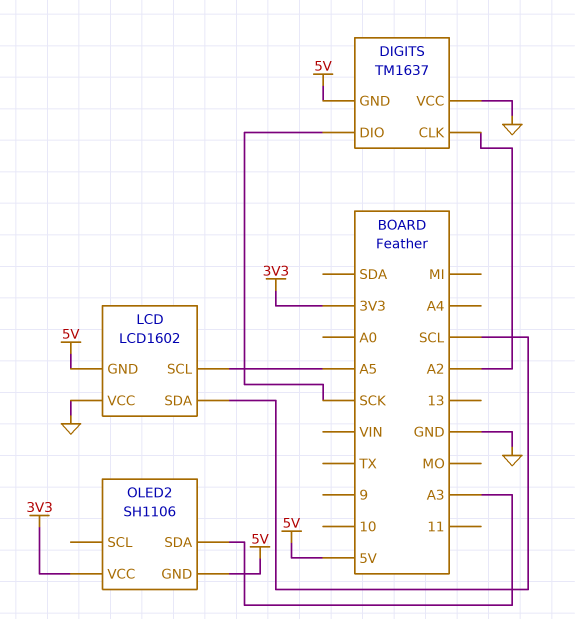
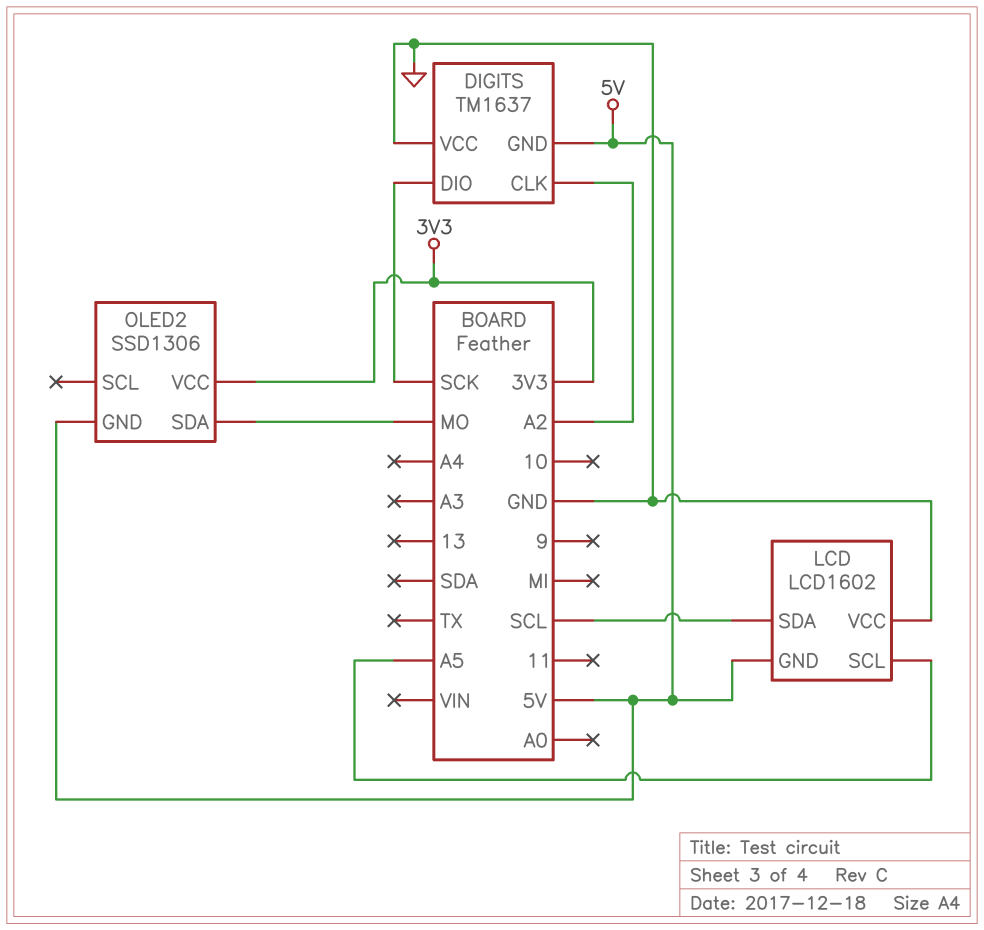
OLED2: SH1106 -> SSD1306
OLED2 pin SDA: A3 -> MO

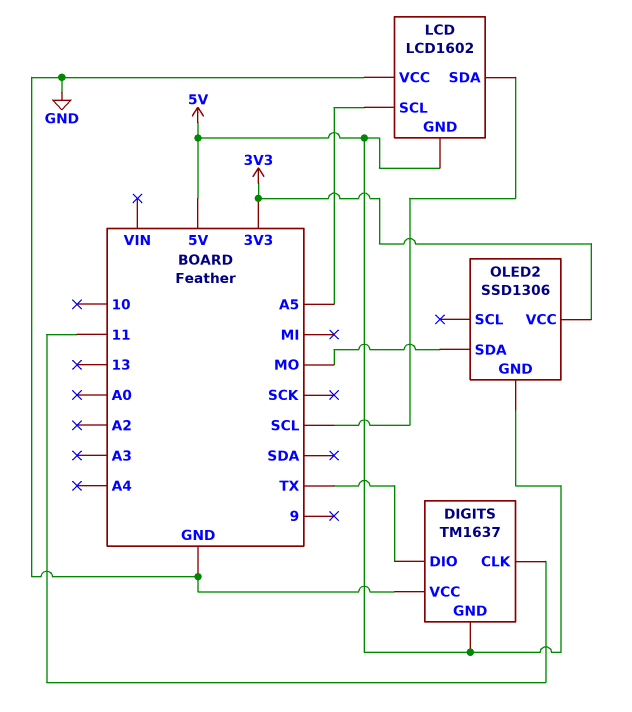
DIGITS pin CLK: A2 -> 11
DIGITS pin DIO: SCK -> TX

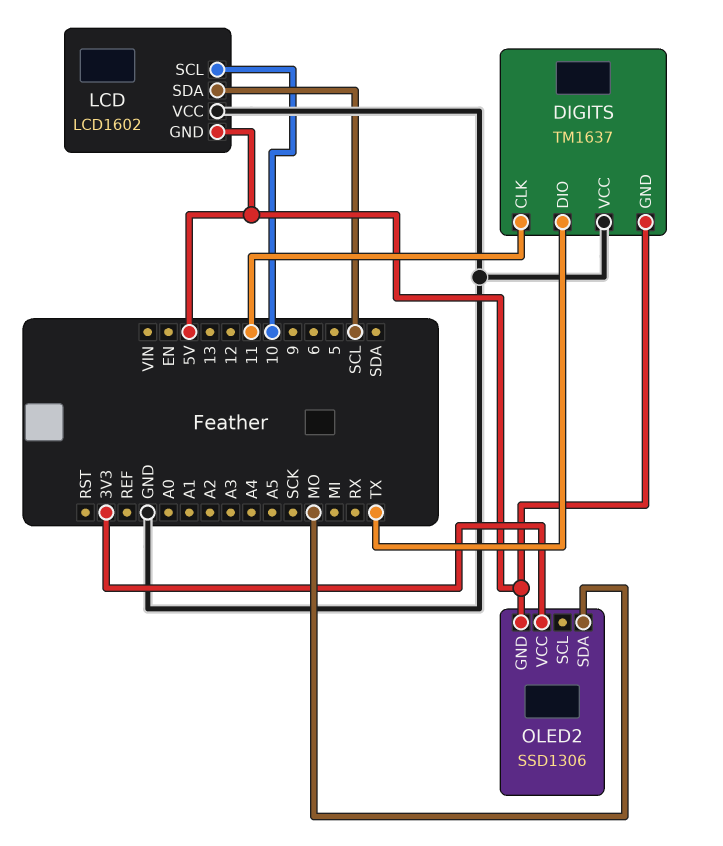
LCD pin SCL: A5 -> 10

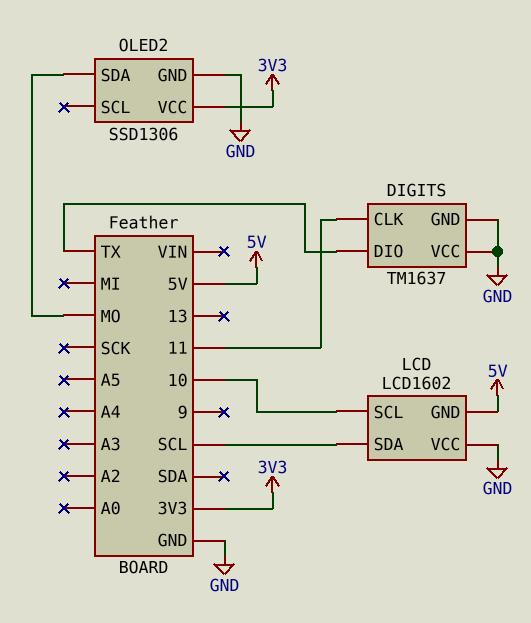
DIGITS pin GND: 5V -> GND
OLED2 pin GND: 5V -> GND

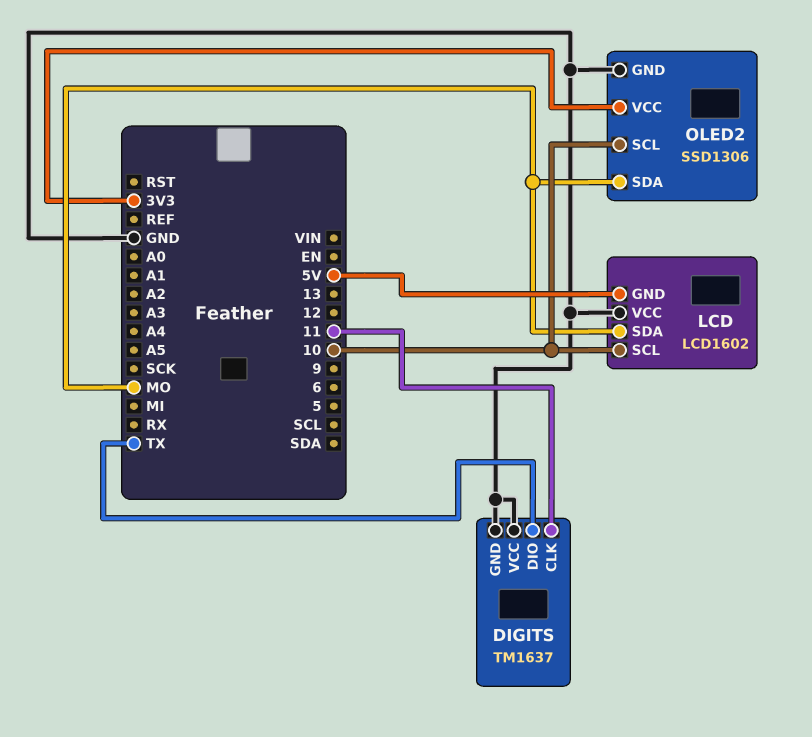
LCD pin SDA: SCL -> MO
OLED2 pin SCL: none -> 10

